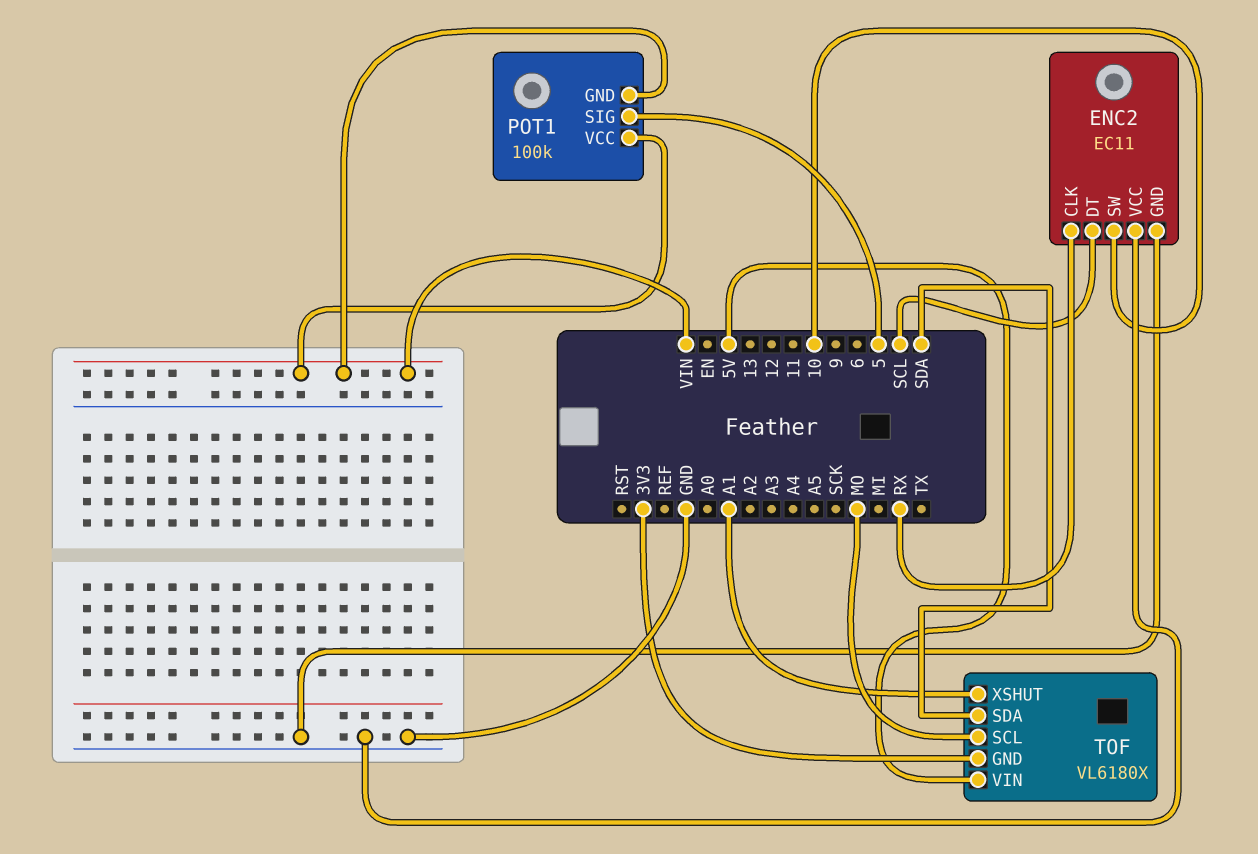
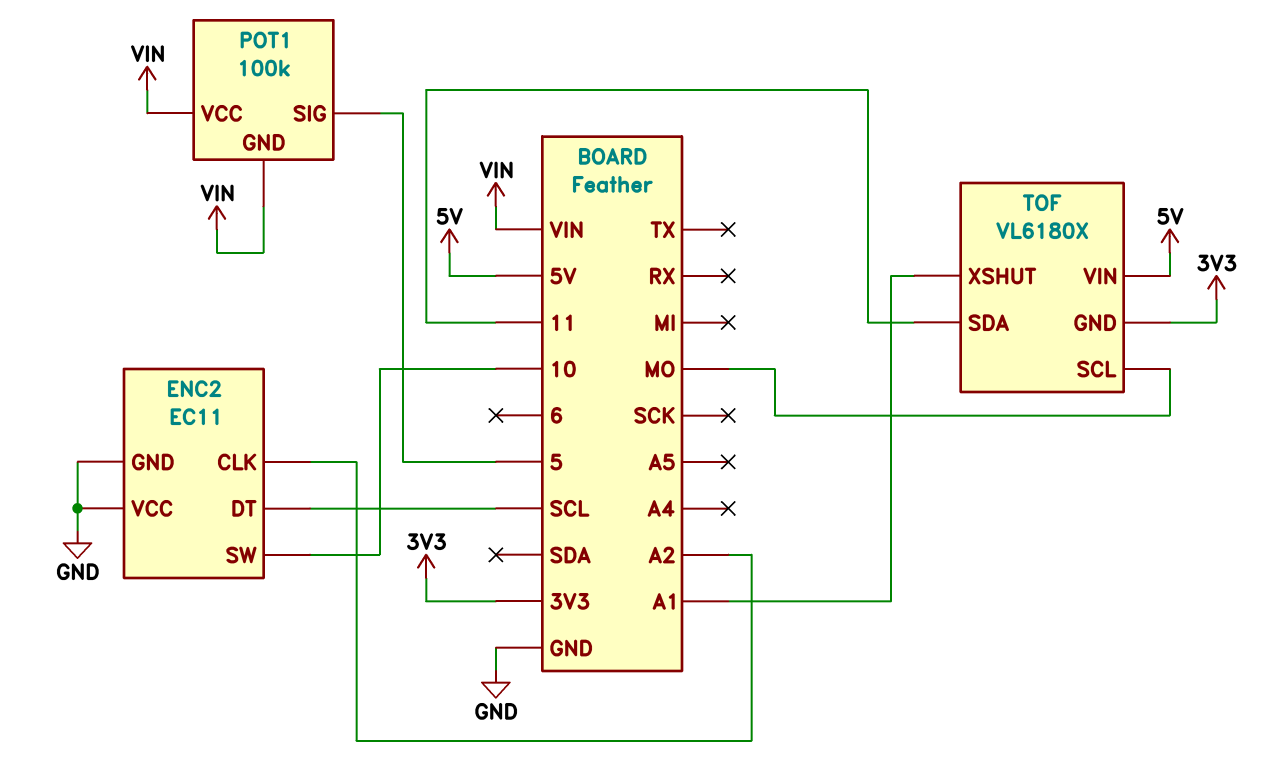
ENC2 pin CLK: RX -> A2
TOF pin SDA: SDA -> 11

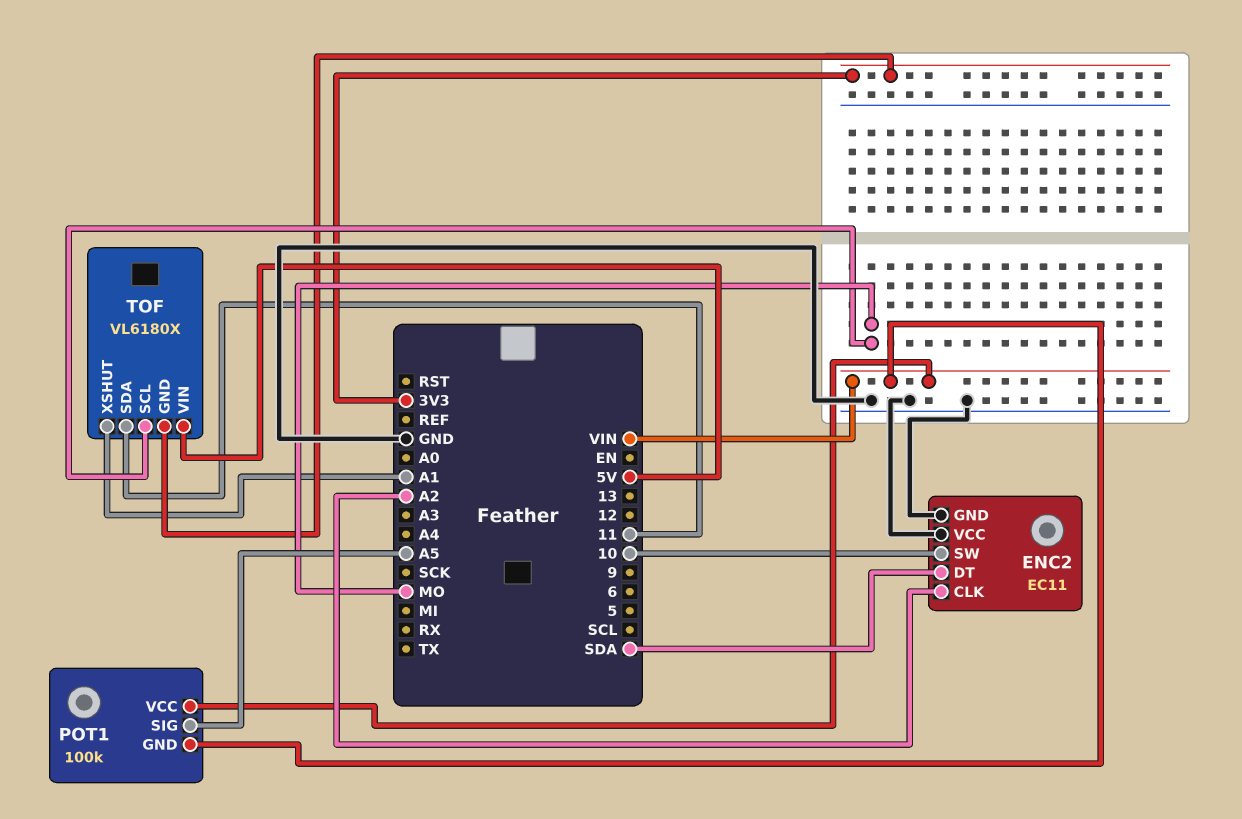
ENC2 pin DT: SCL -> SDA
POT1 pin SIG: 5 -> A5

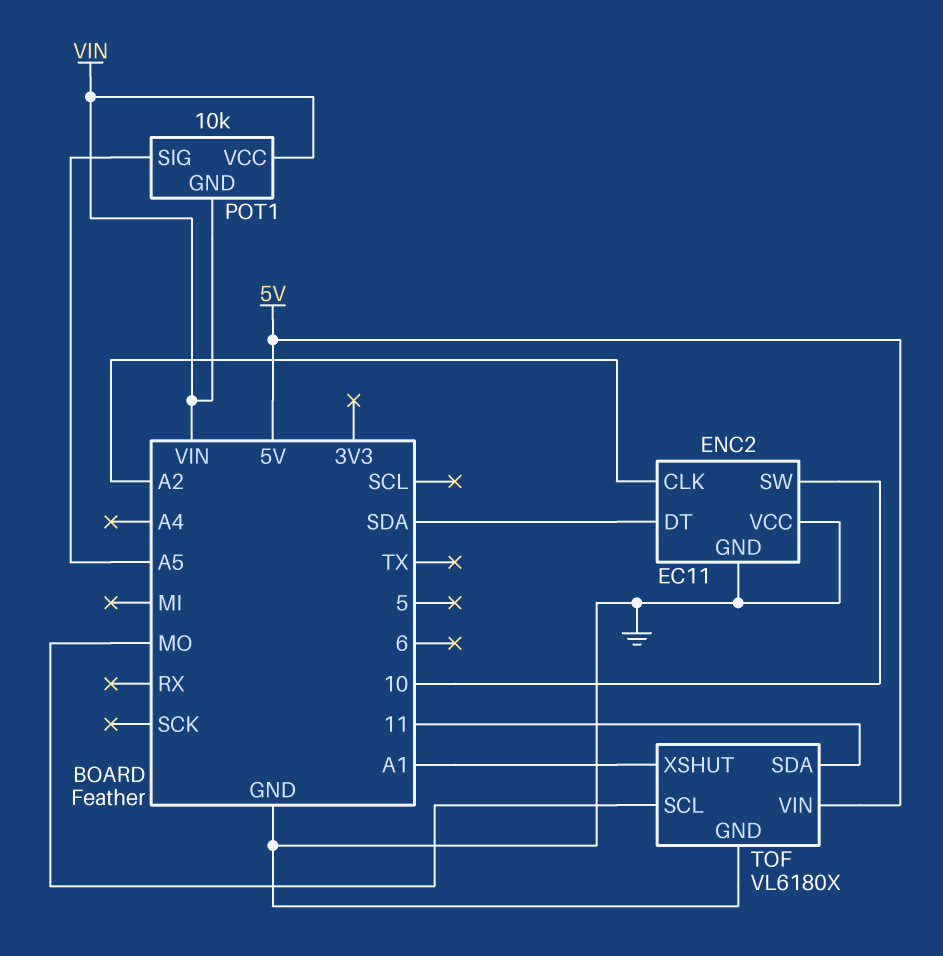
POT1: 100k -> 10k
TOF pin GND: 3V3 -> GND

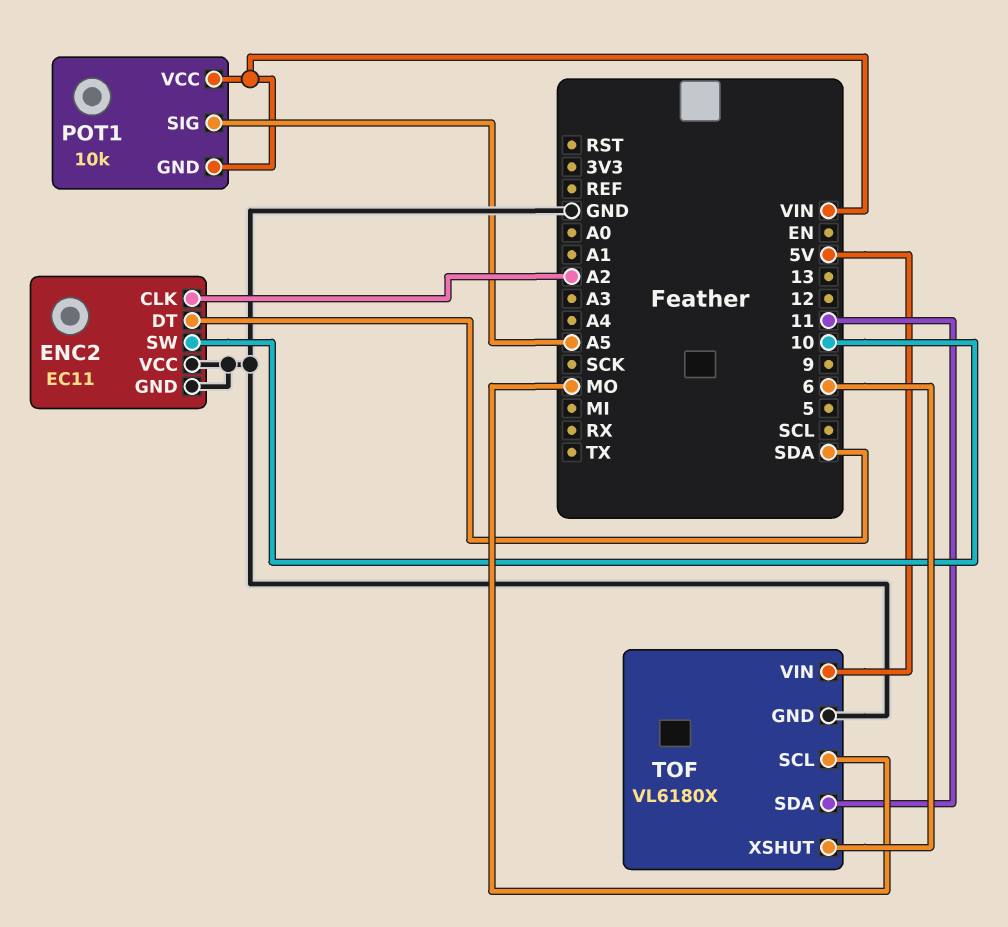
TOF pin XSHUT: A1 -> 6

